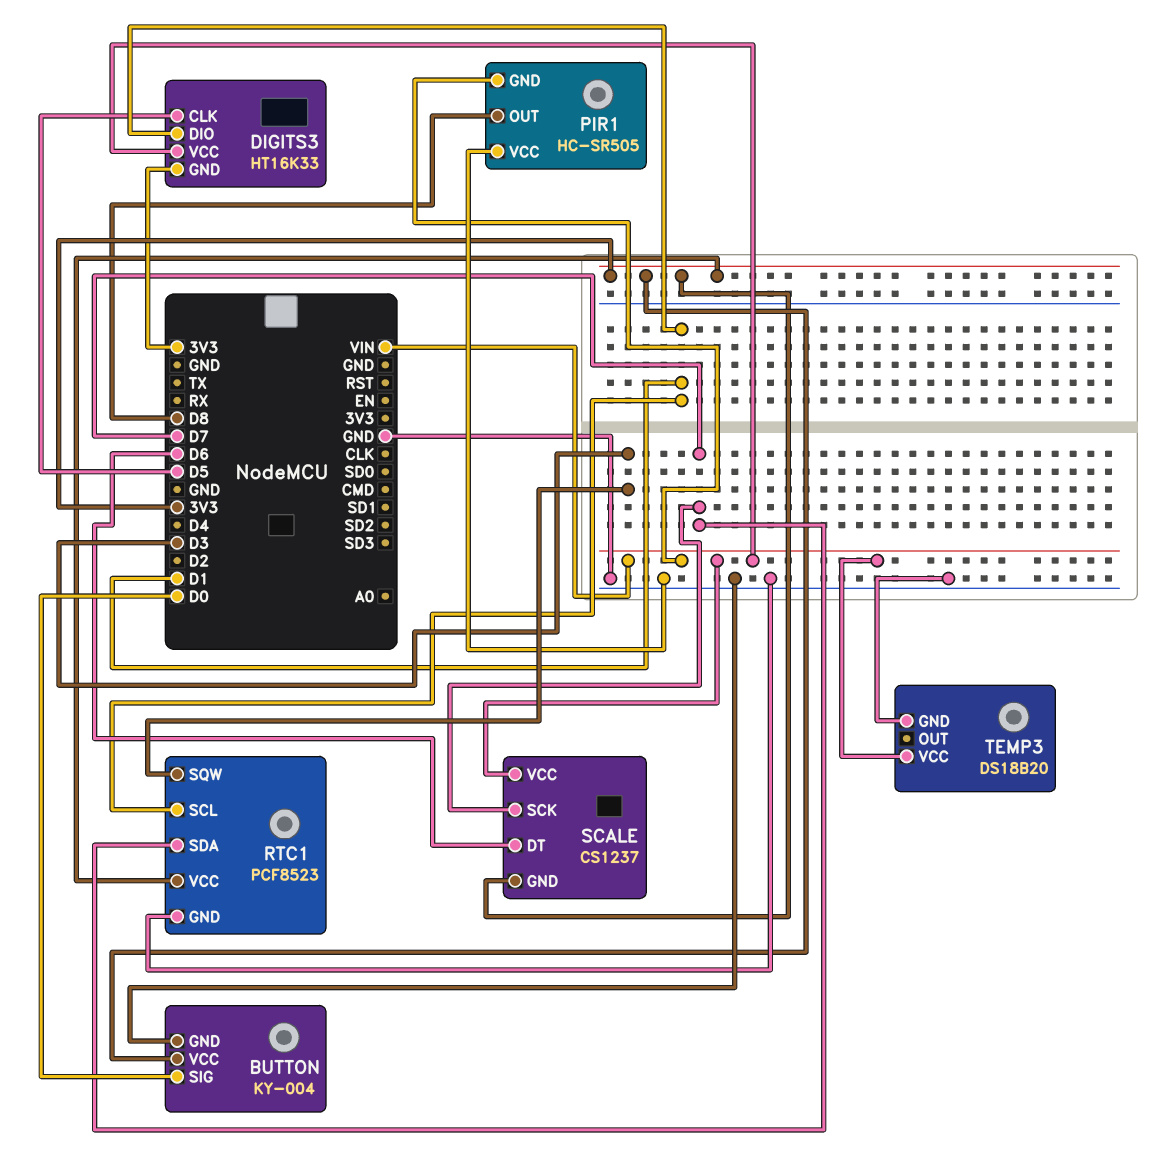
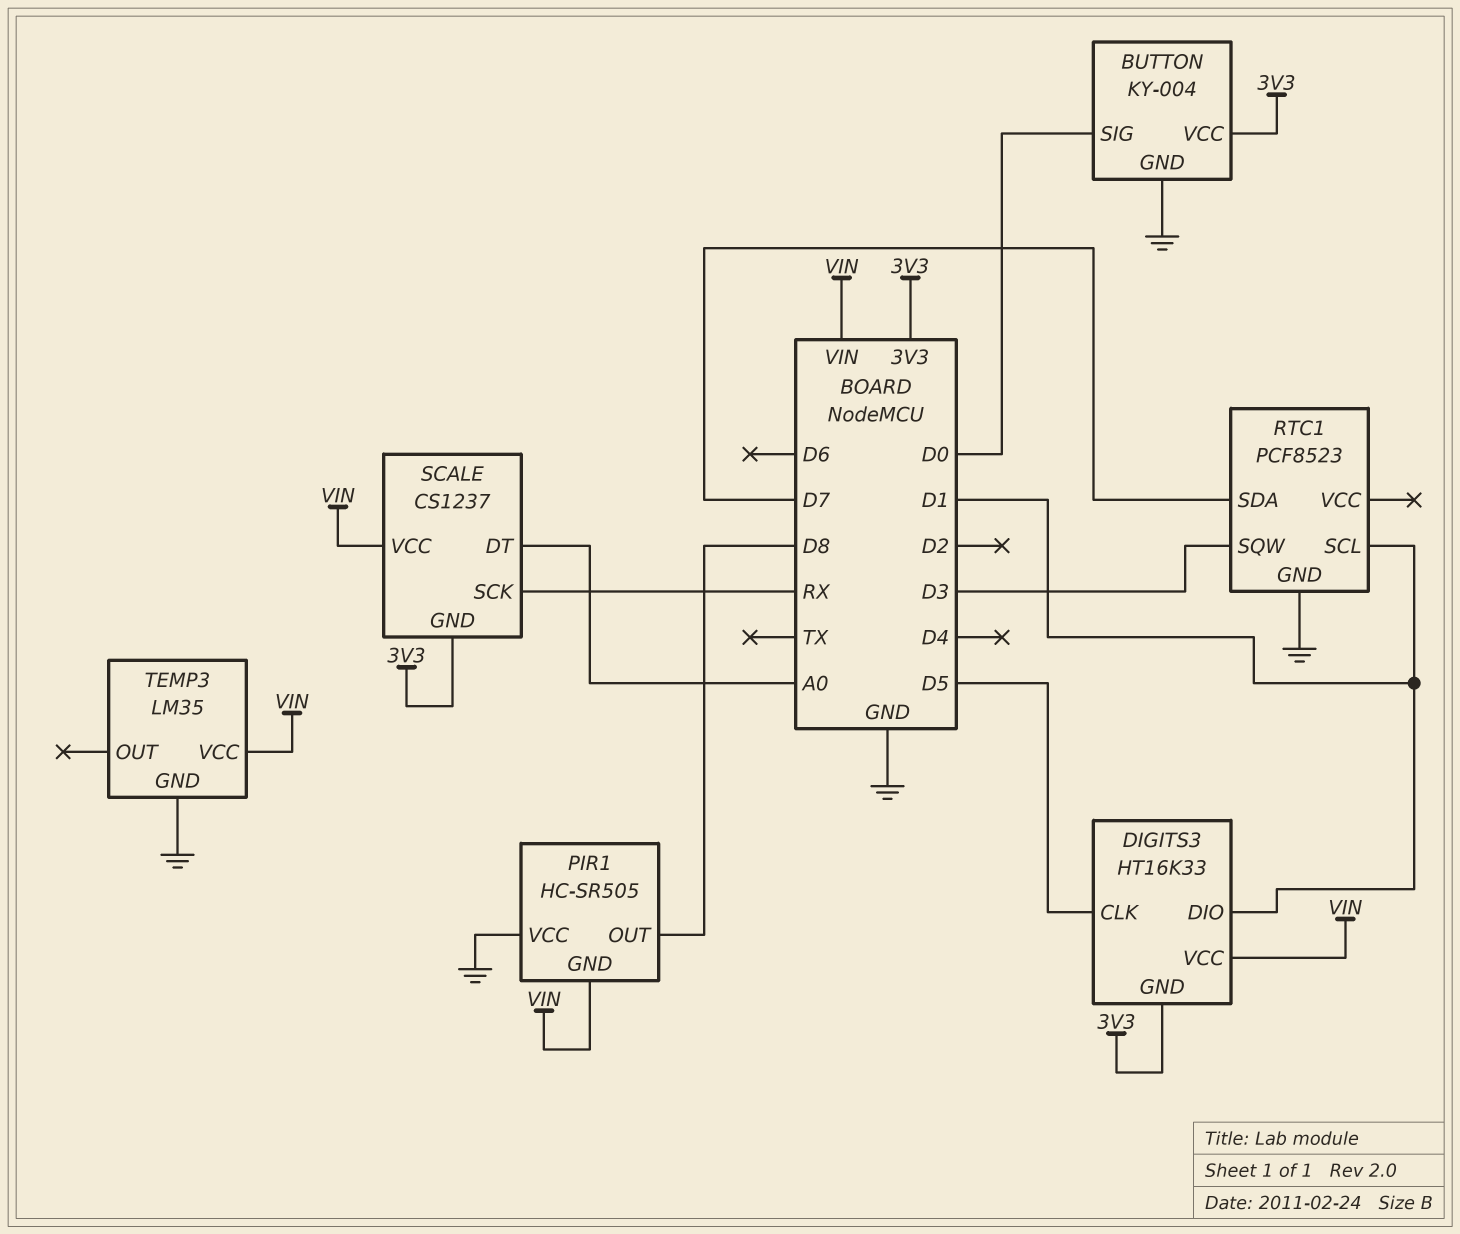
RTC1 pin VCC: 3V3 -> none
SCALE pin DT: D6 -> A0
SCALE pin SCK: D7 -> RX
TEMP3: DS18B20 -> LM35

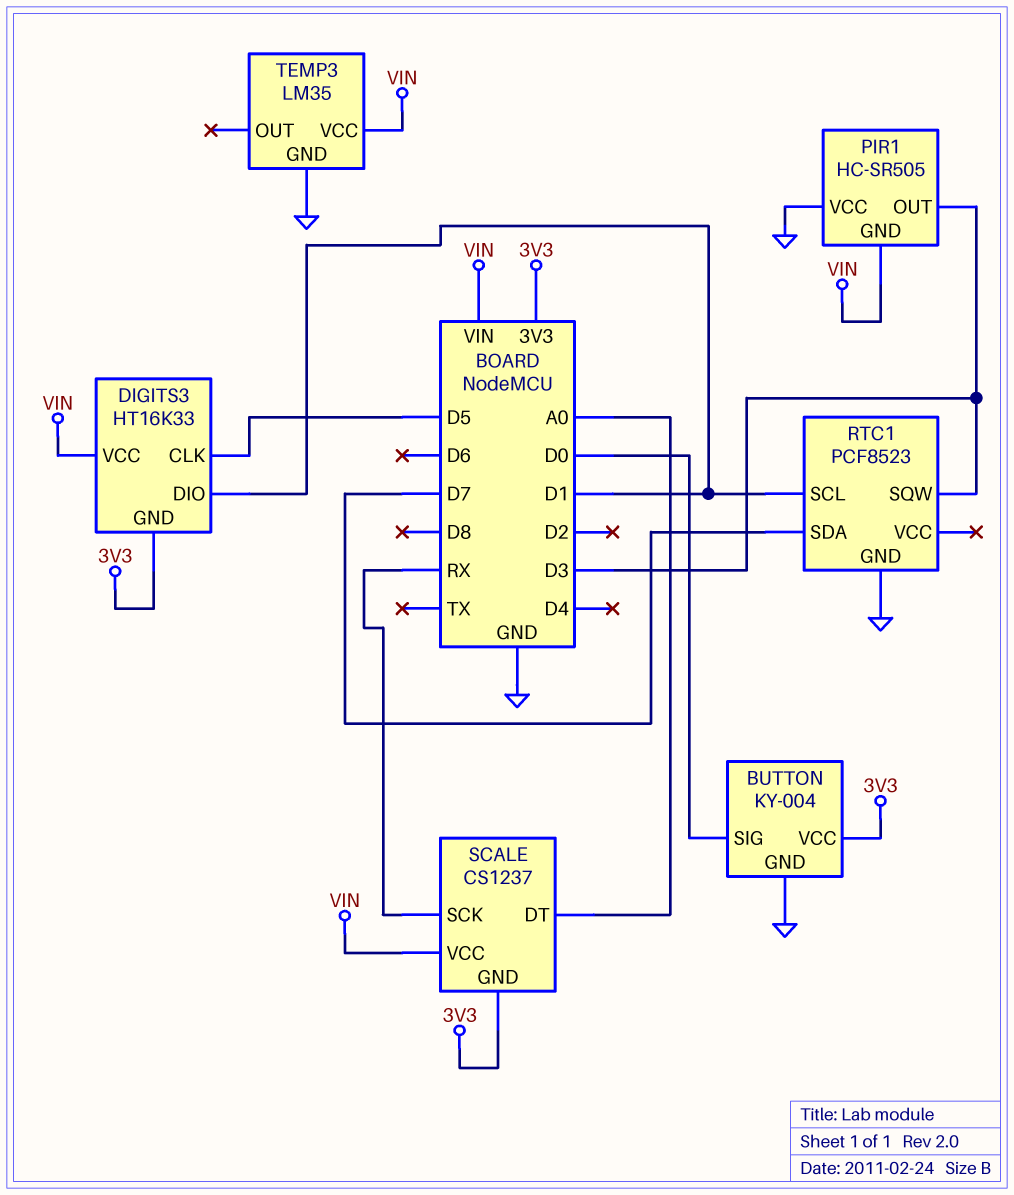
PIR1 pin OUT: D8 -> D3

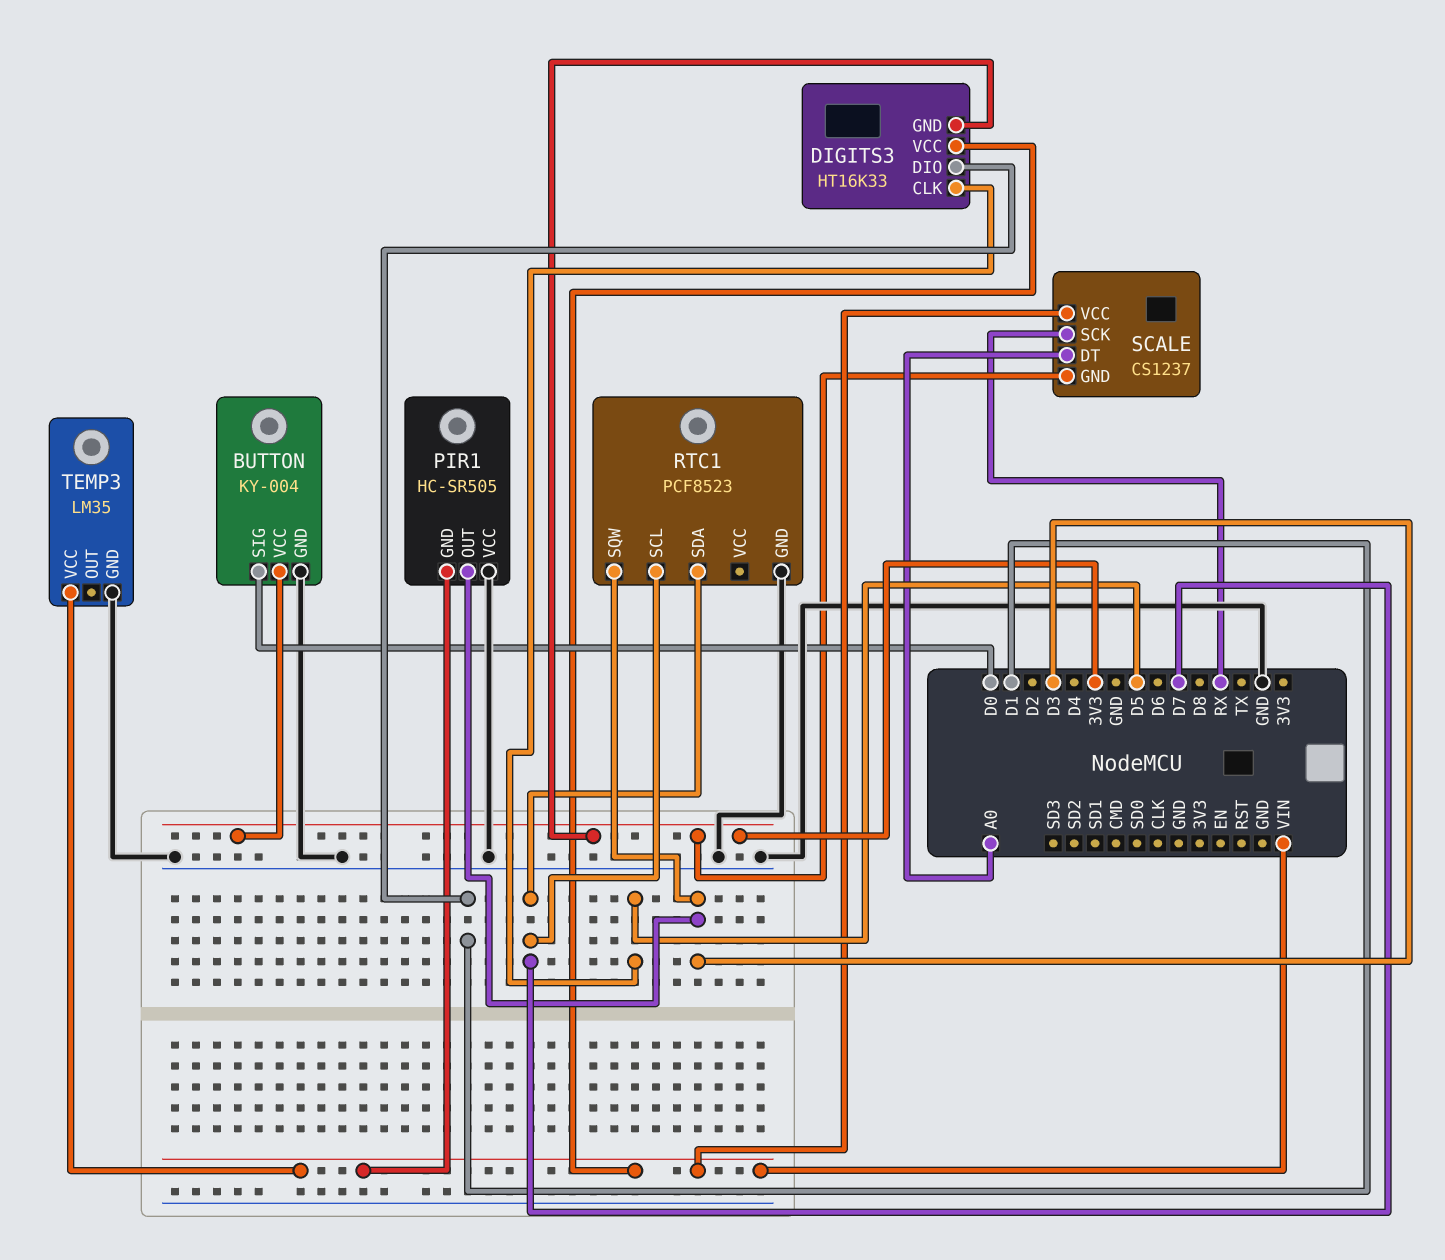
RTC1 pin SCL: D1 -> D7

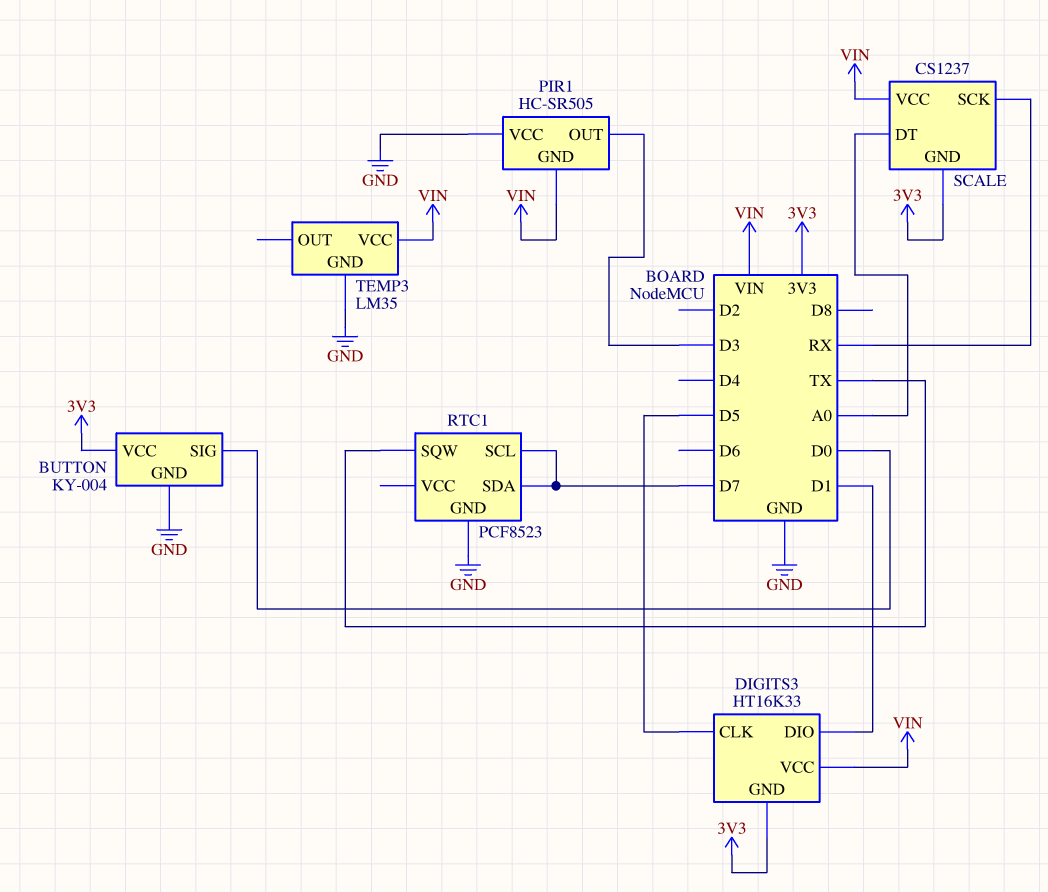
RTC1 pin SQW: D3 -> TX

